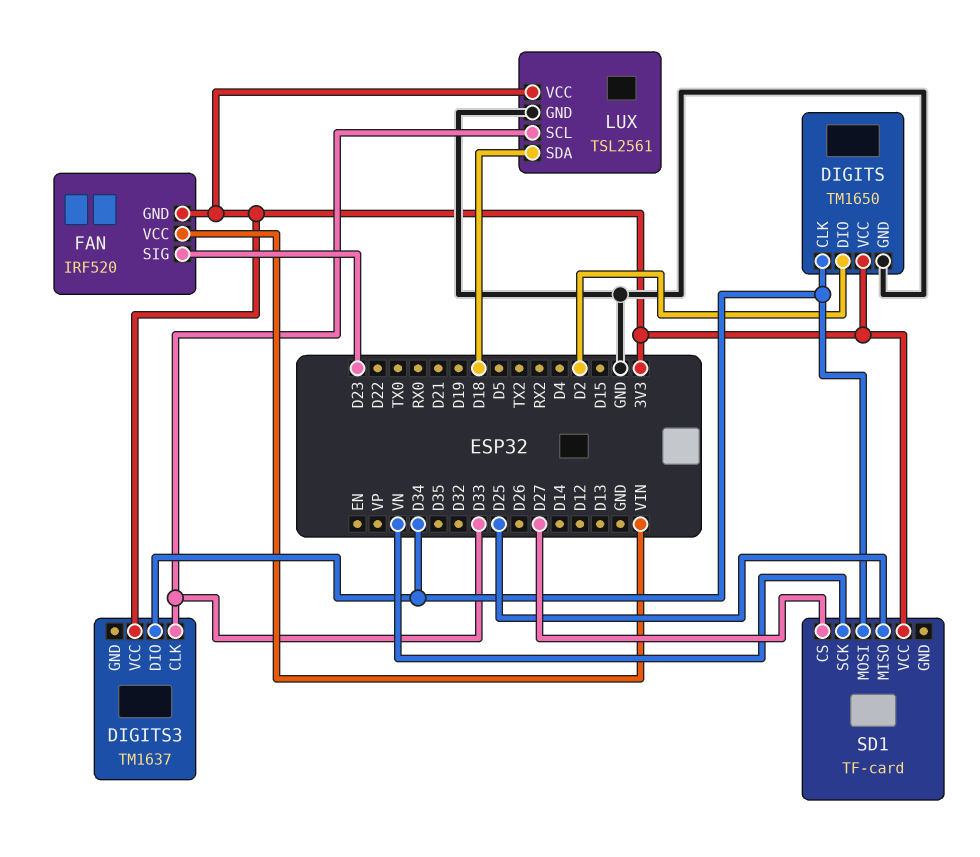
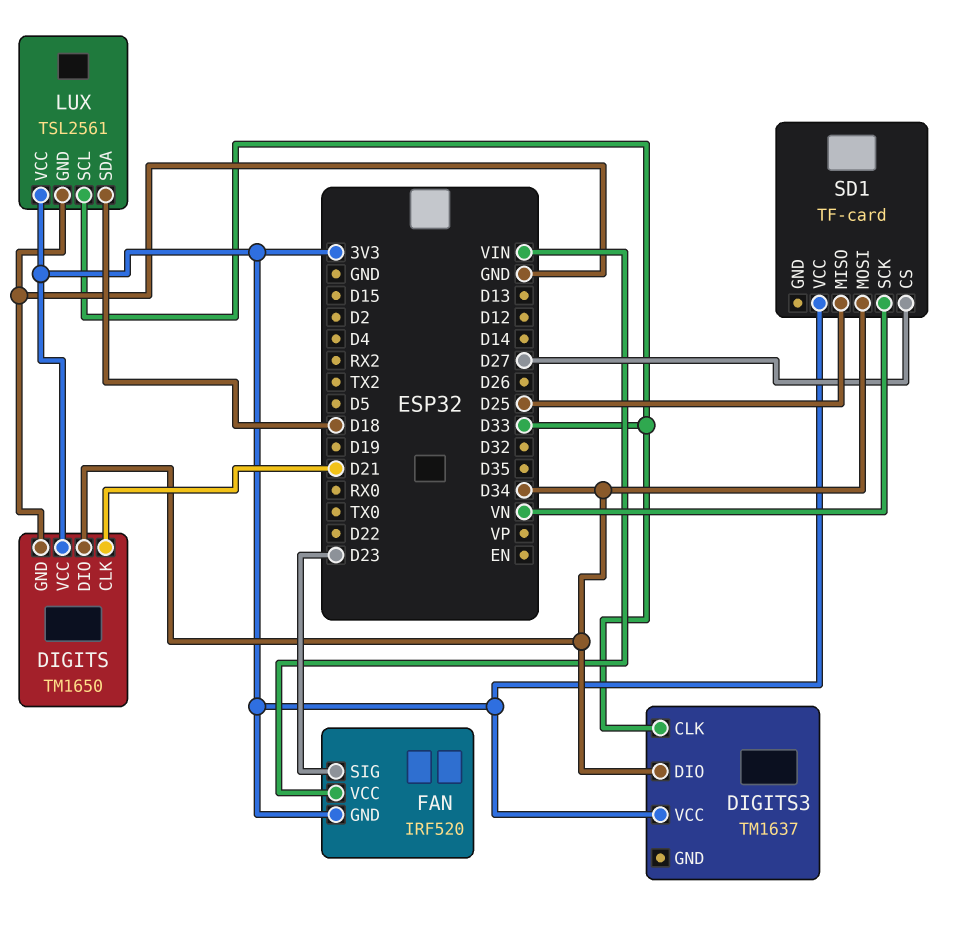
DIGITS pin CLK: D34 -> D21
DIGITS pin DIO: D2 -> D34

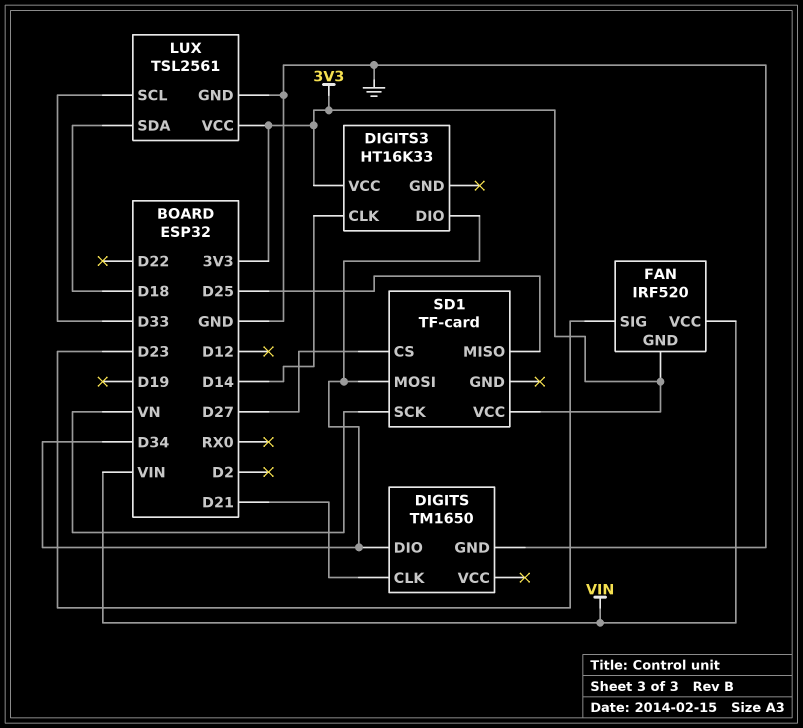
DIGITS pin VCC: 3V3 -> none
DIGITS3: TM1637 -> HT16K33
DIGITS3 pin CLK: D33 -> D14

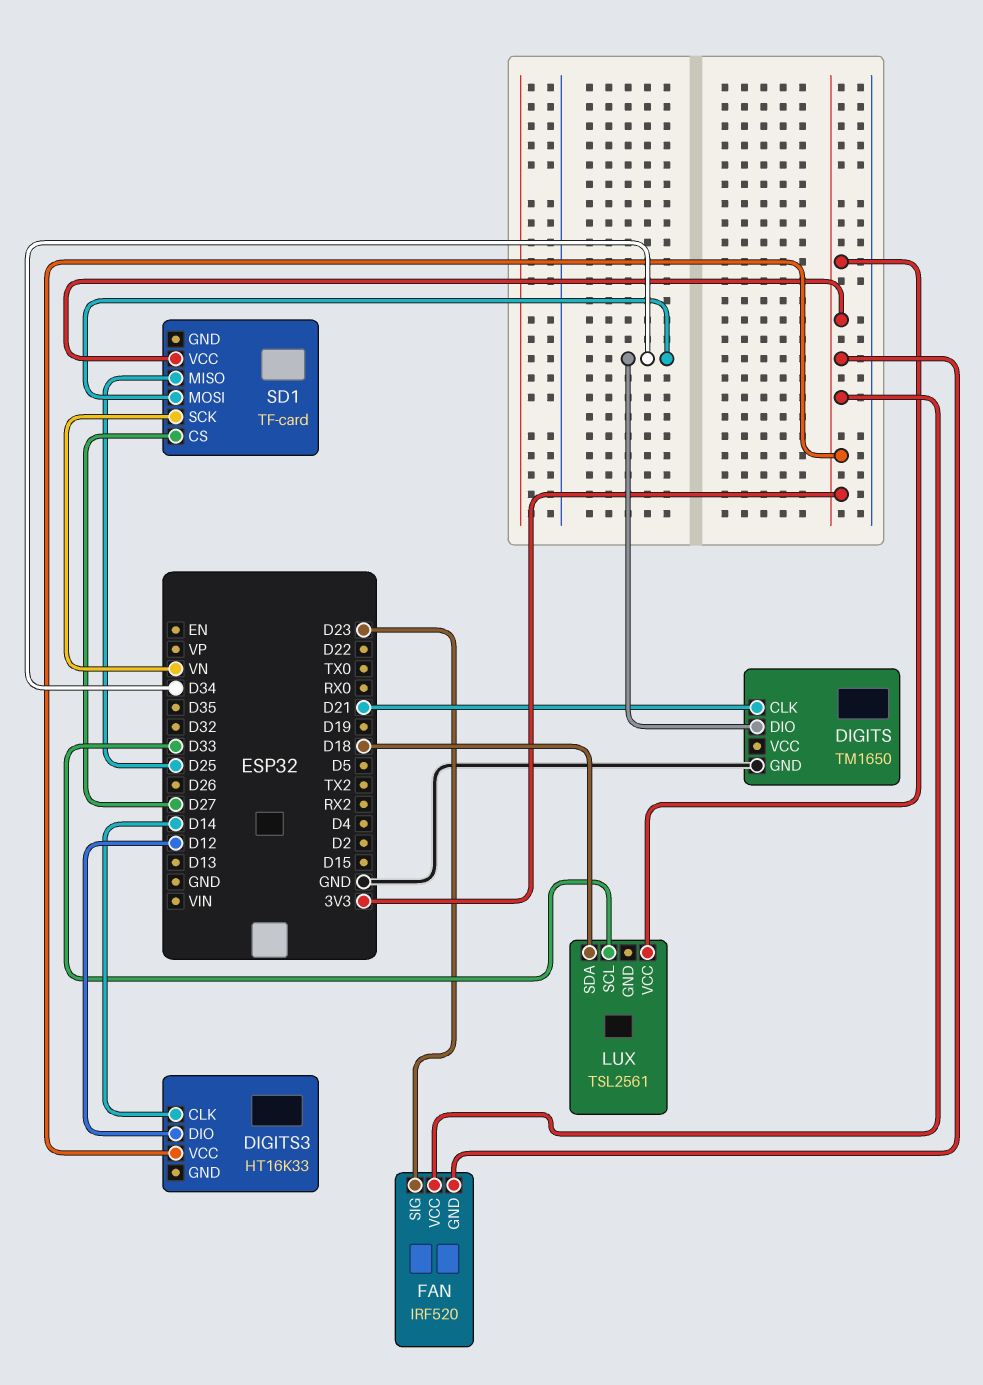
DIGITS3 pin DIO: D34 -> D12
FAN pin VCC: VIN -> 3V3
LUX pin GND: GND -> none

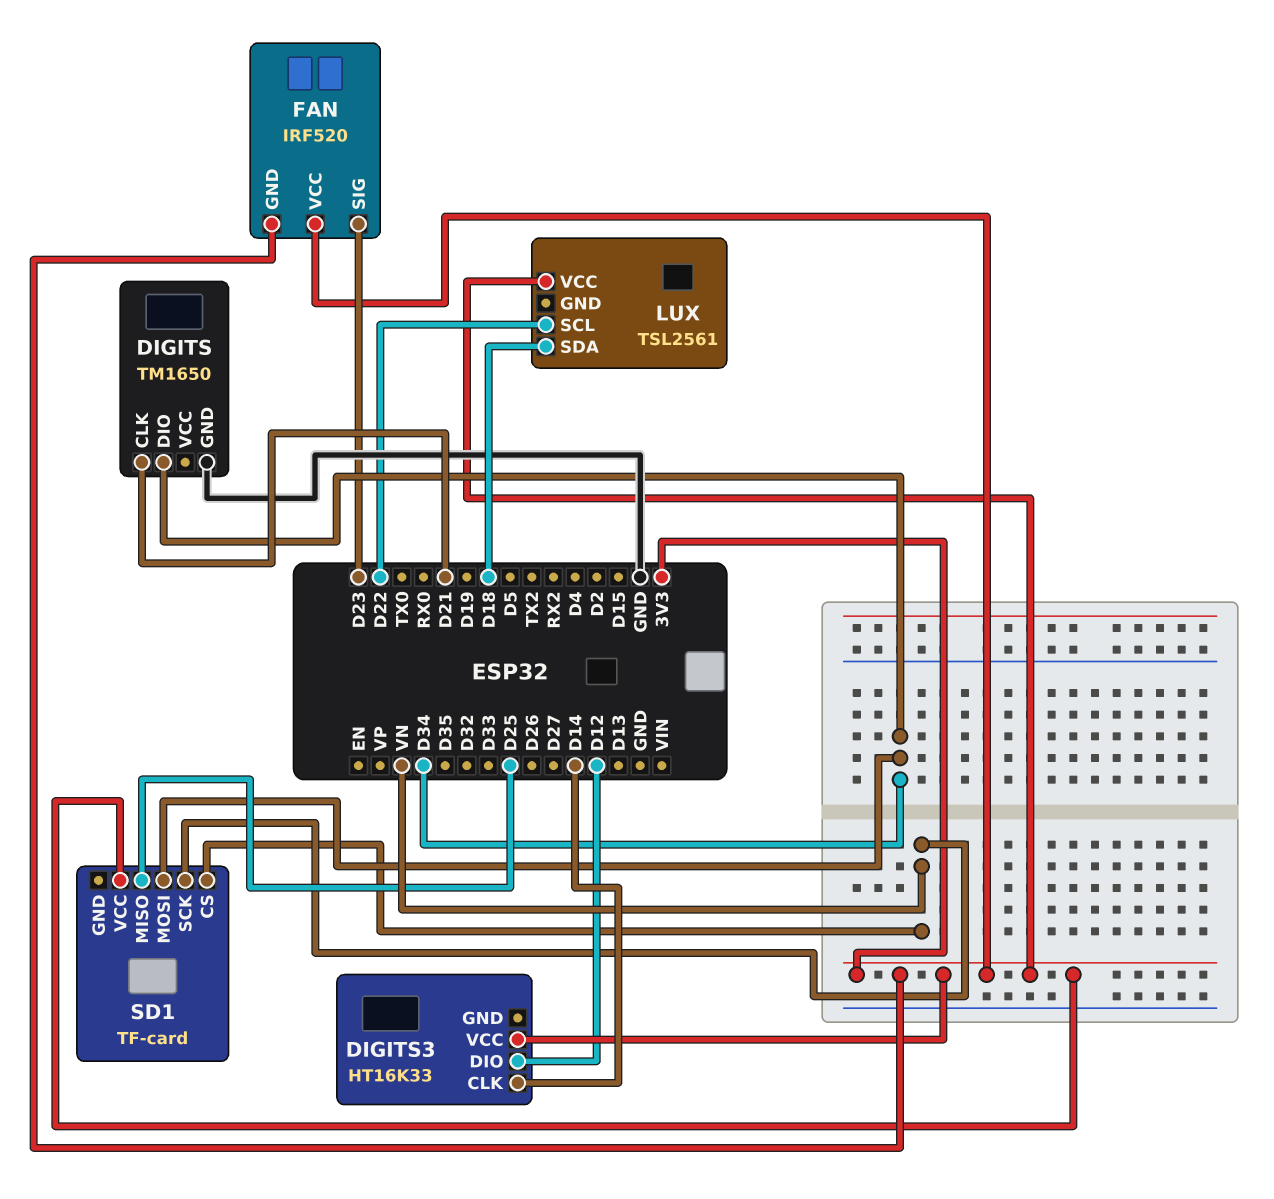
LUX pin SCL: D33 -> D22
SD1 pin CS: D27 -> VN

